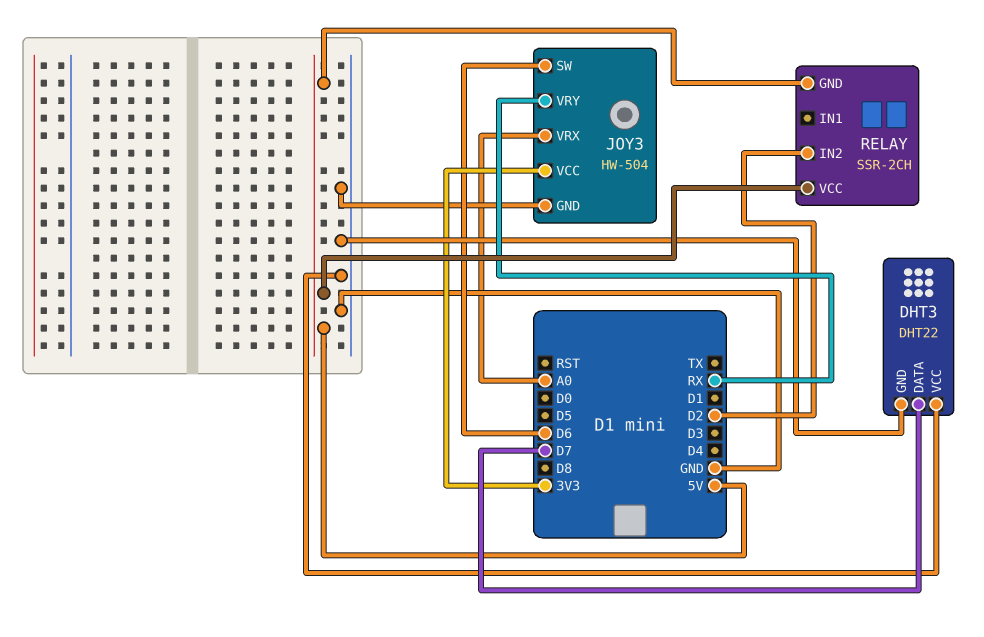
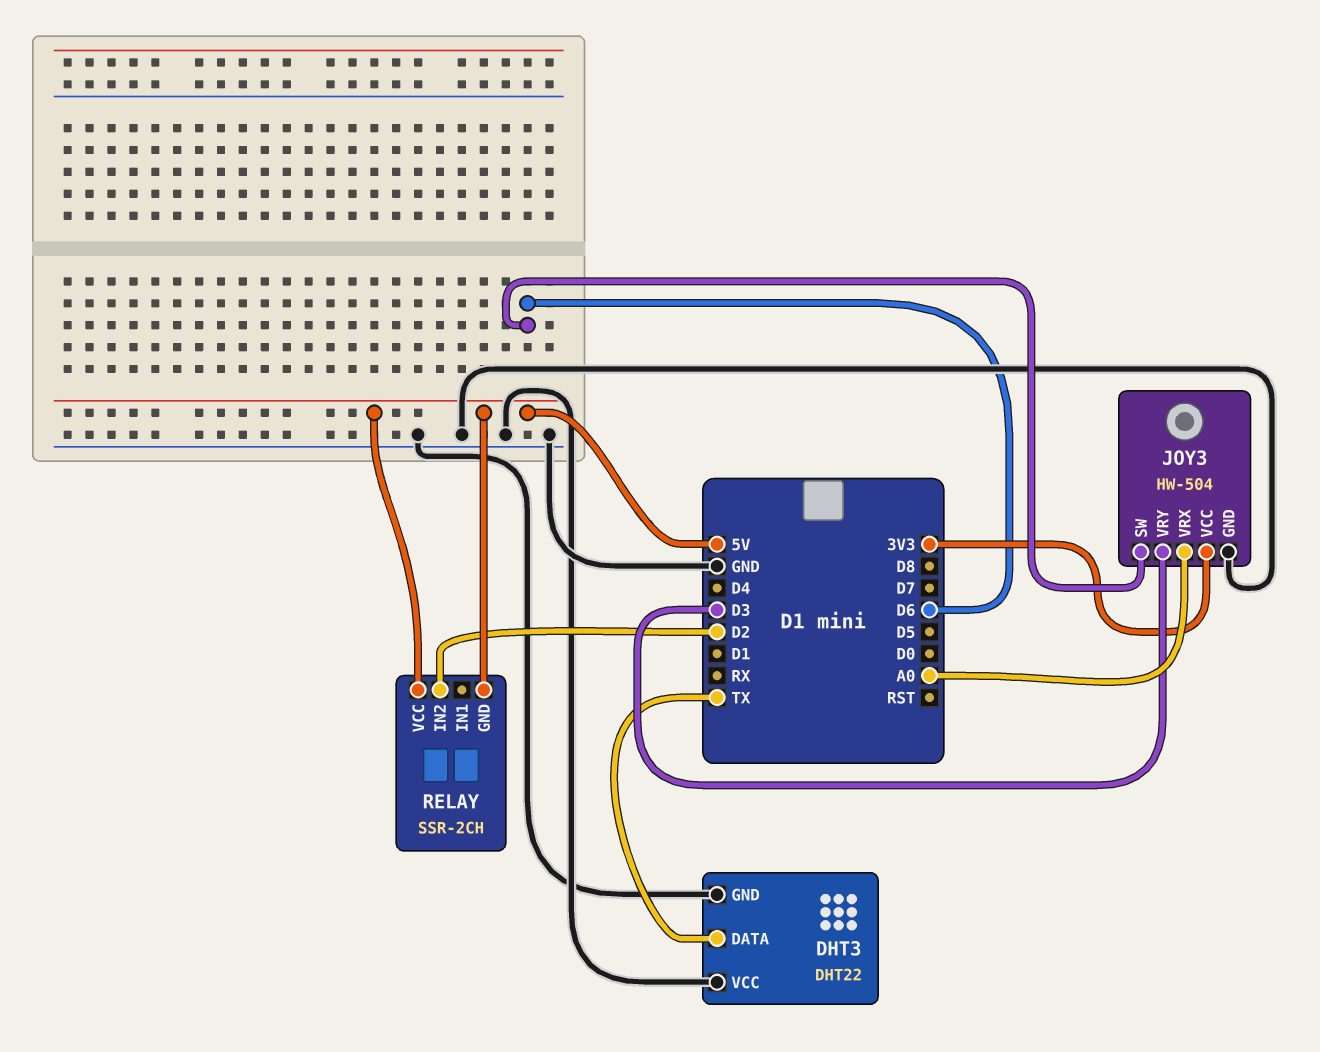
DHT3 pin DATA: D7 -> TX
JOY3 pin VRY: RX -> D3

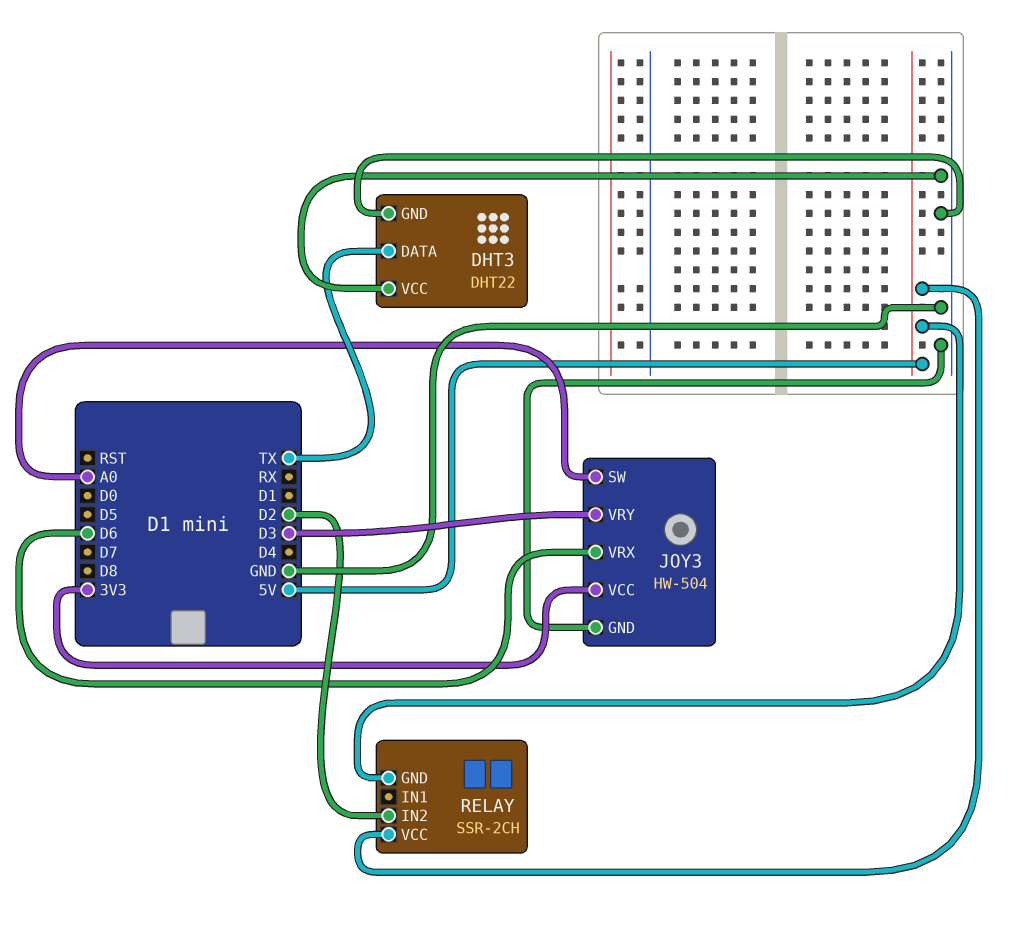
JOY3 pin SW: D6 -> A0
JOY3 pin VRX: A0 -> D6

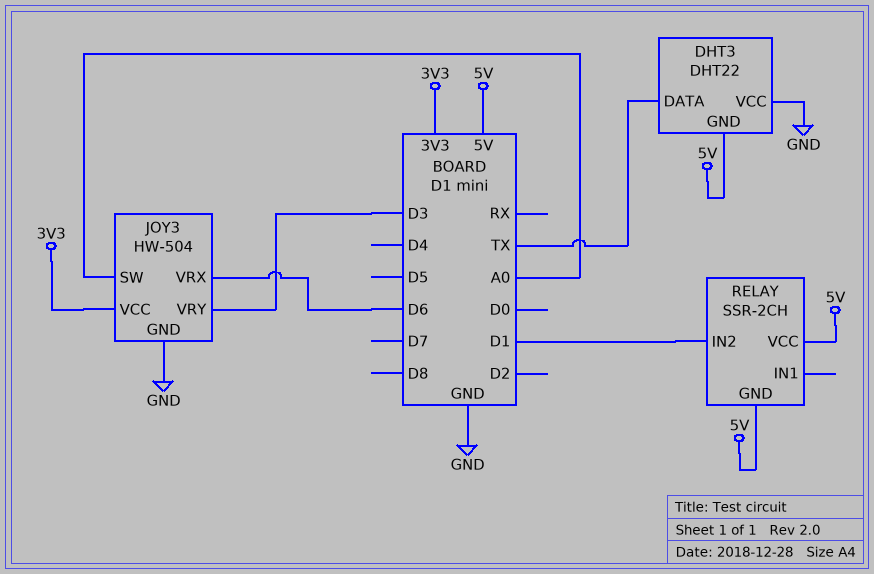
DHT3 pin GND: GND -> 5V
RELAY pin IN2: D2 -> D1

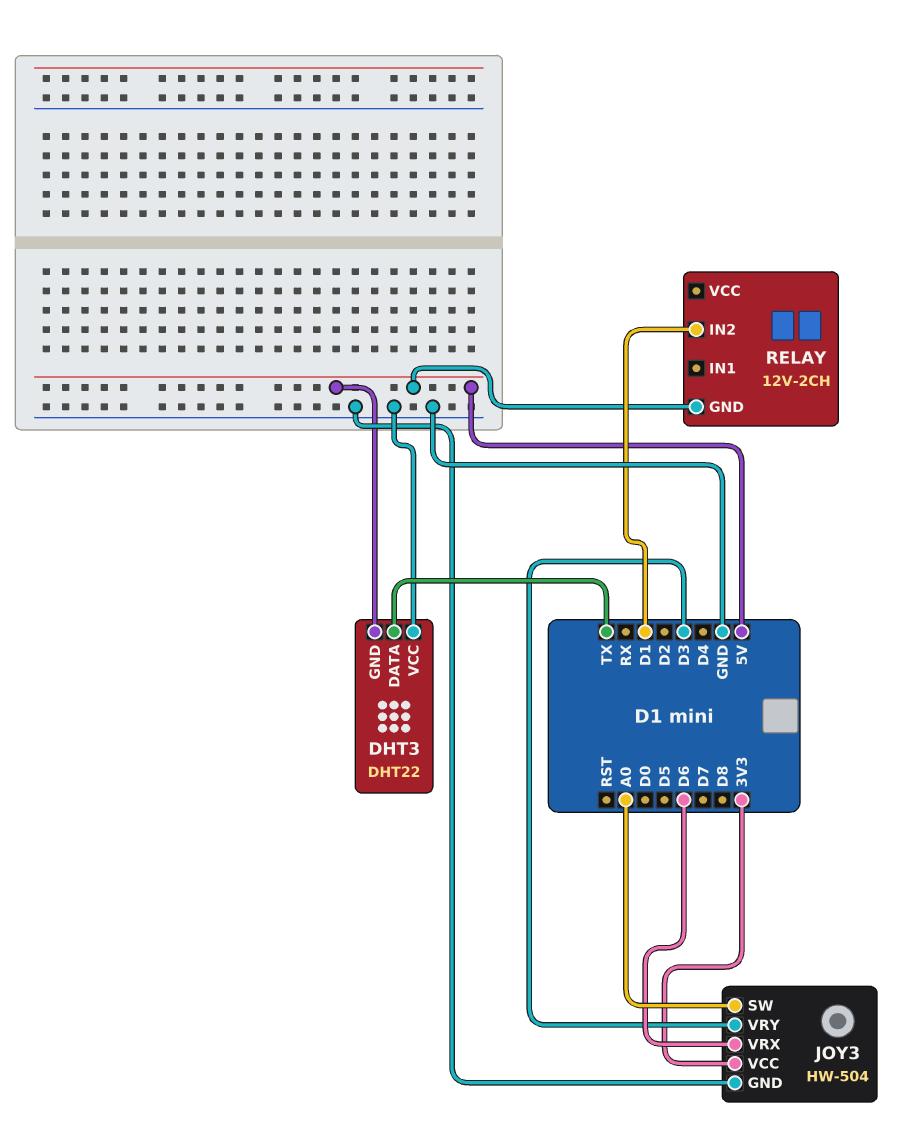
RELAY: SSR-2CH -> 12V-2CH
RELAY pin VCC: 5V -> none

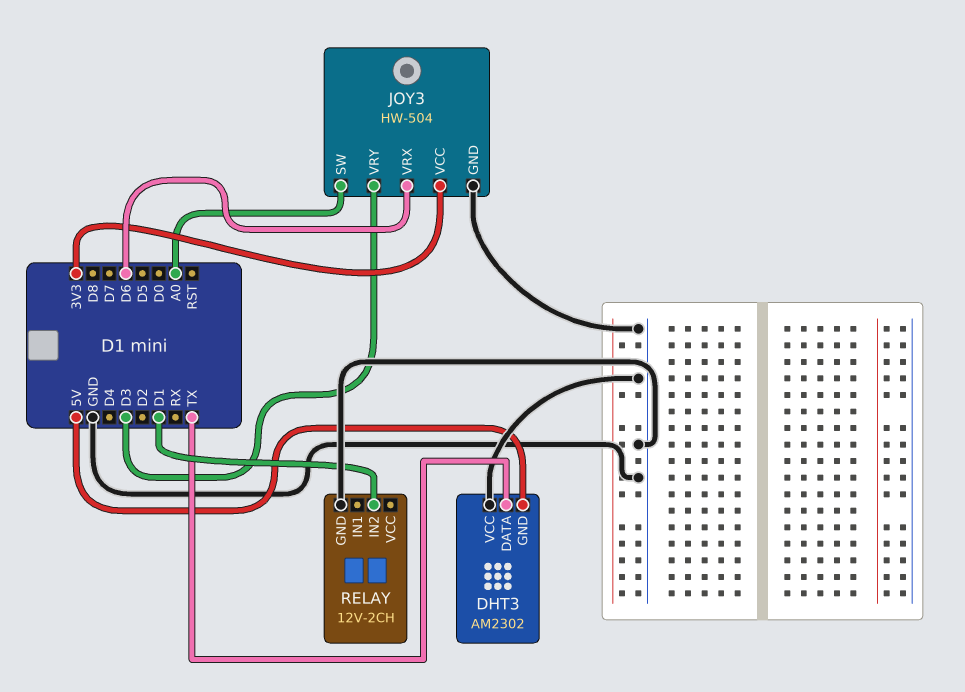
DHT3: DHT22 -> AM2302
RELAY pin GND: 5V -> GND

